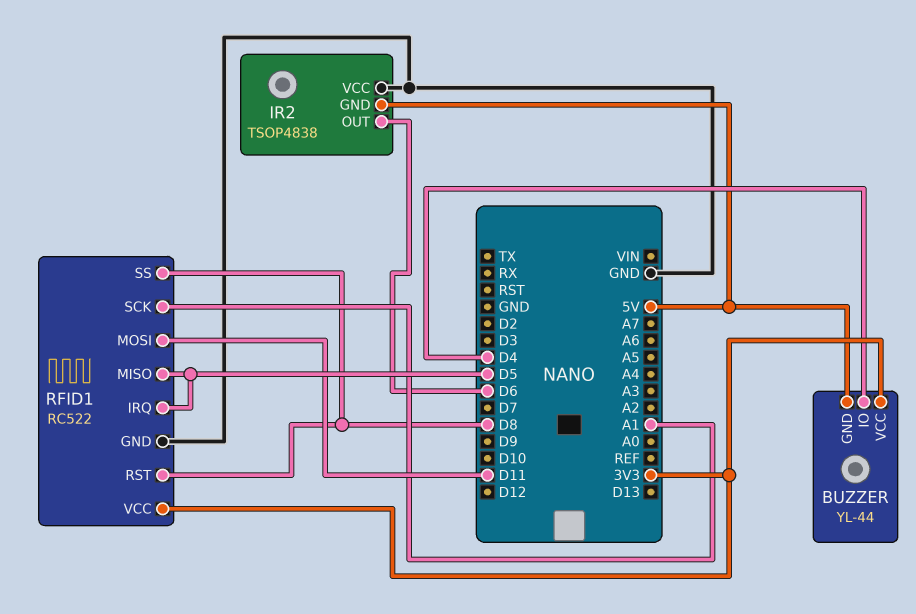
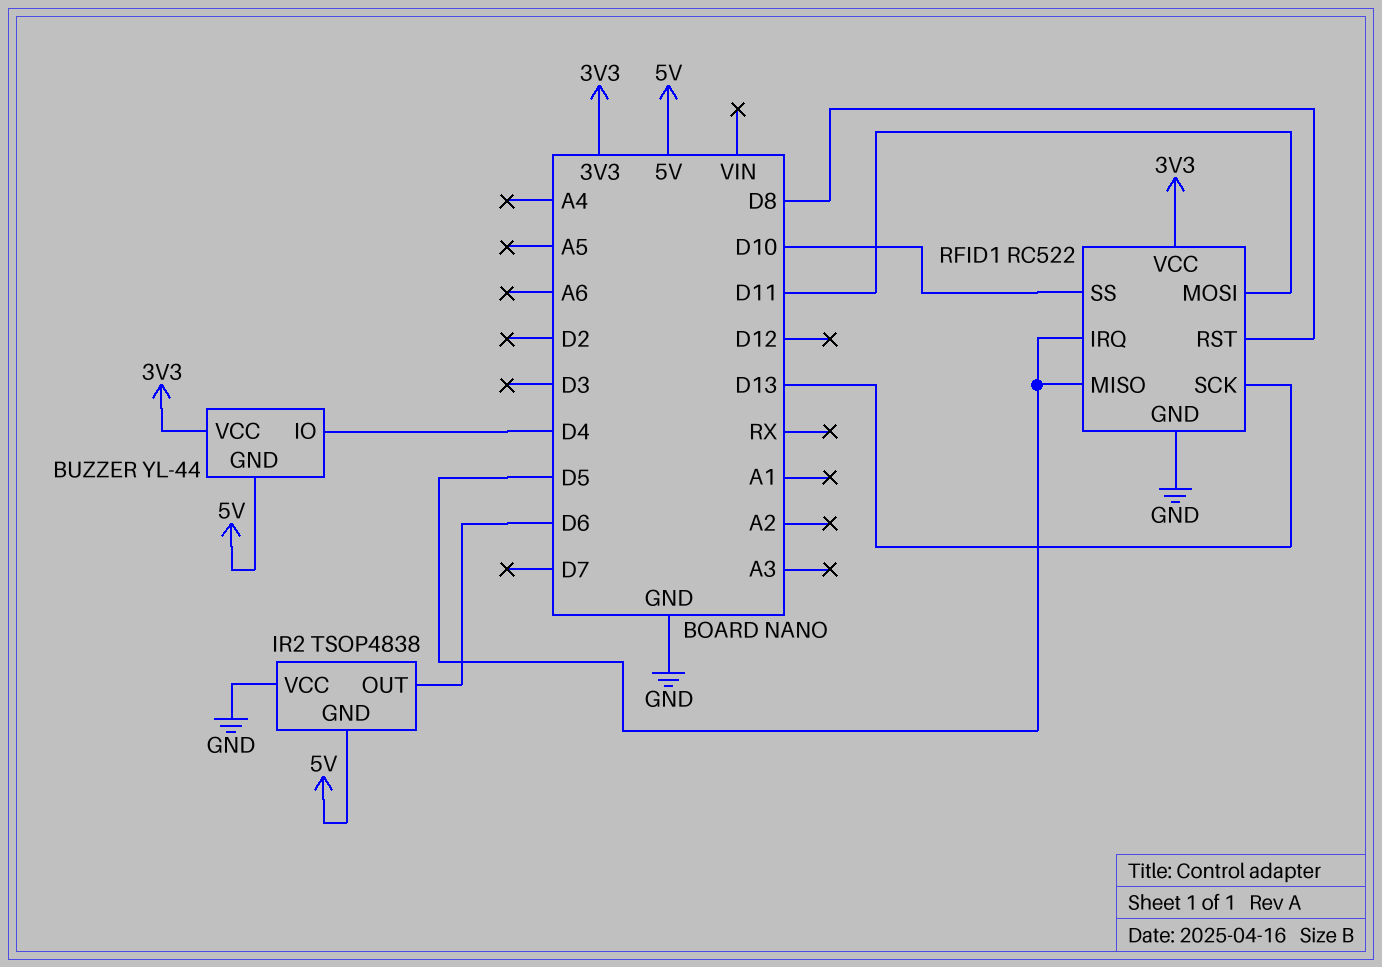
RFID1 pin SCK: A1 -> D13
RFID1 pin SS: D8 -> D10

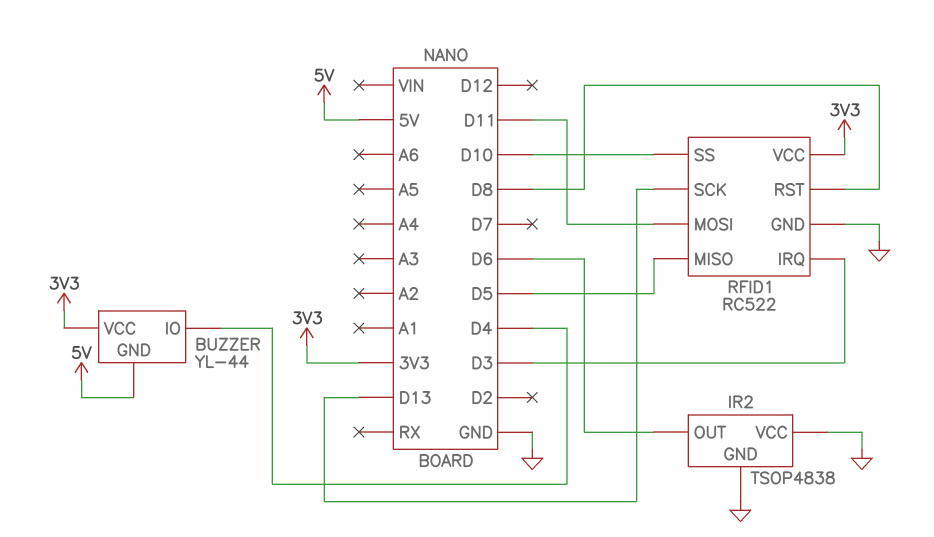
IR2 pin GND: 5V -> GND
RFID1 pin IRQ: D5 -> D3

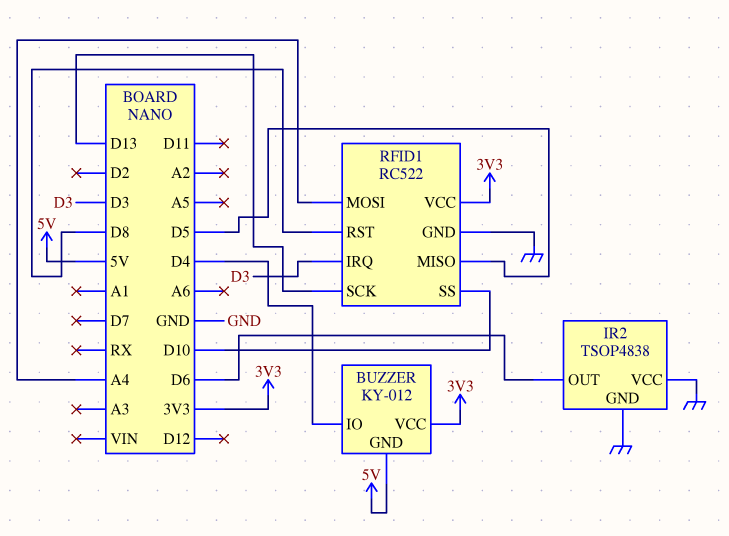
BUZZER: YL-44 -> KY-012
RFID1 pin MOSI: D11 -> A4

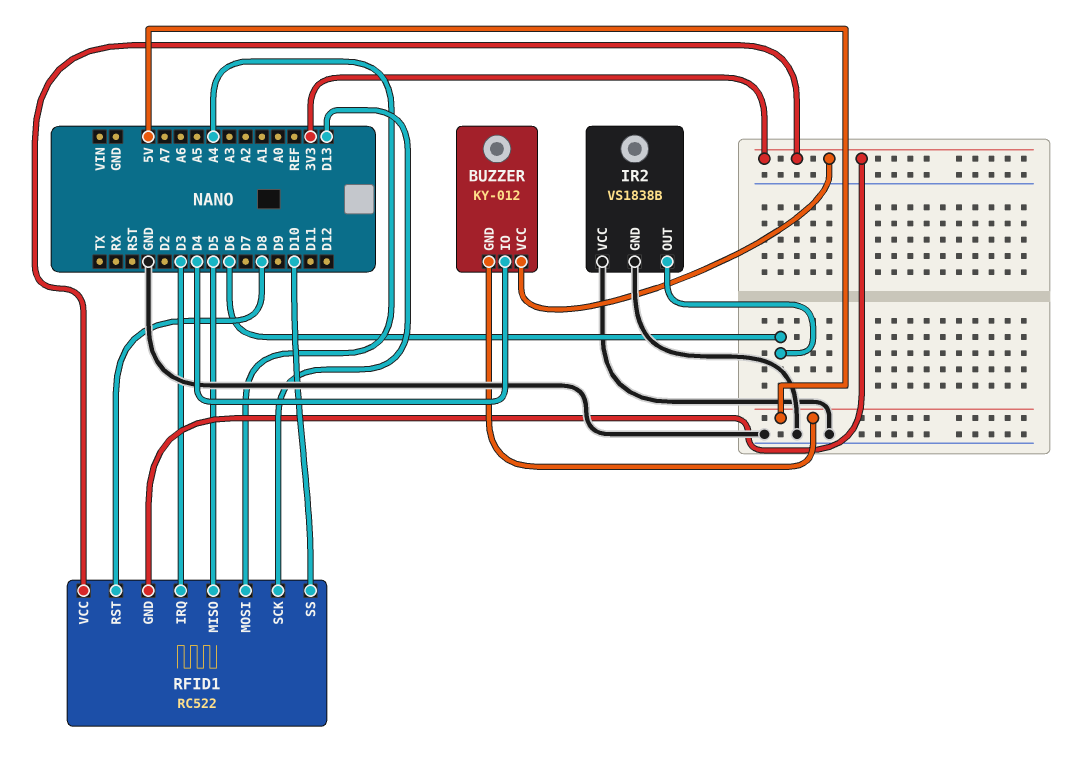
IR2: TSOP4838 -> VS1838B
RFID1 pin GND: GND -> 3V3

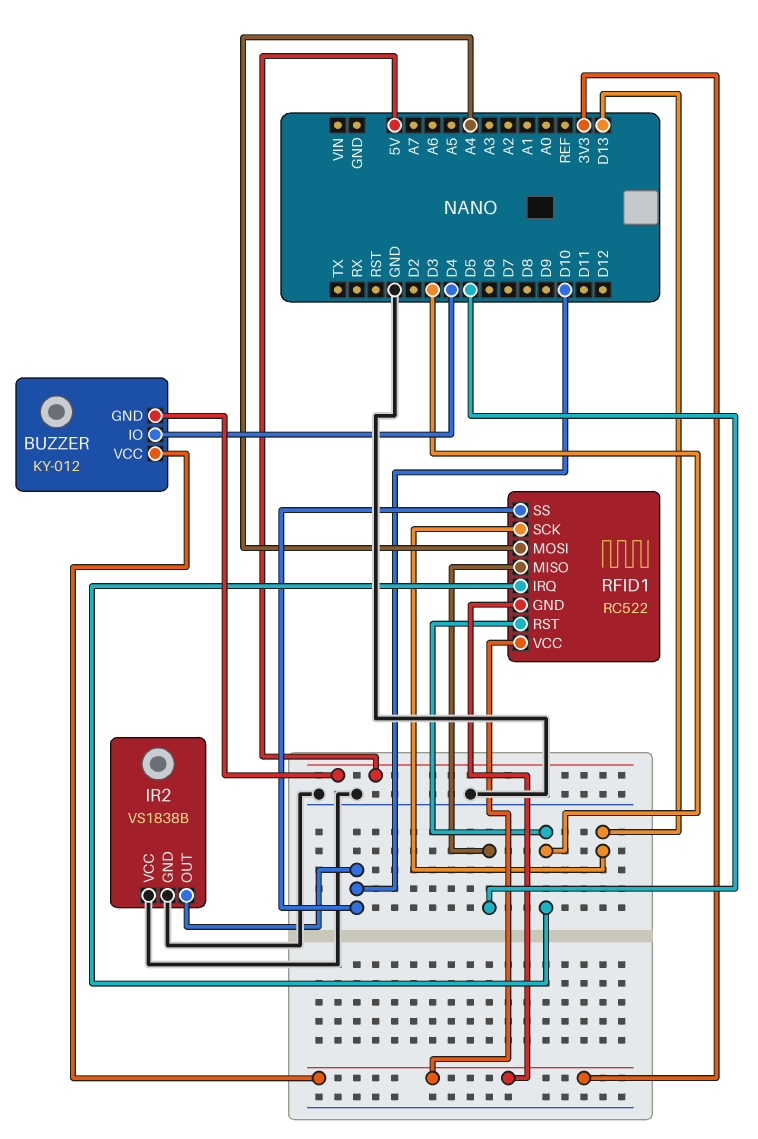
IR2 pin OUT: D6 -> D10
RFID1 pin RST: D8 -> D3

